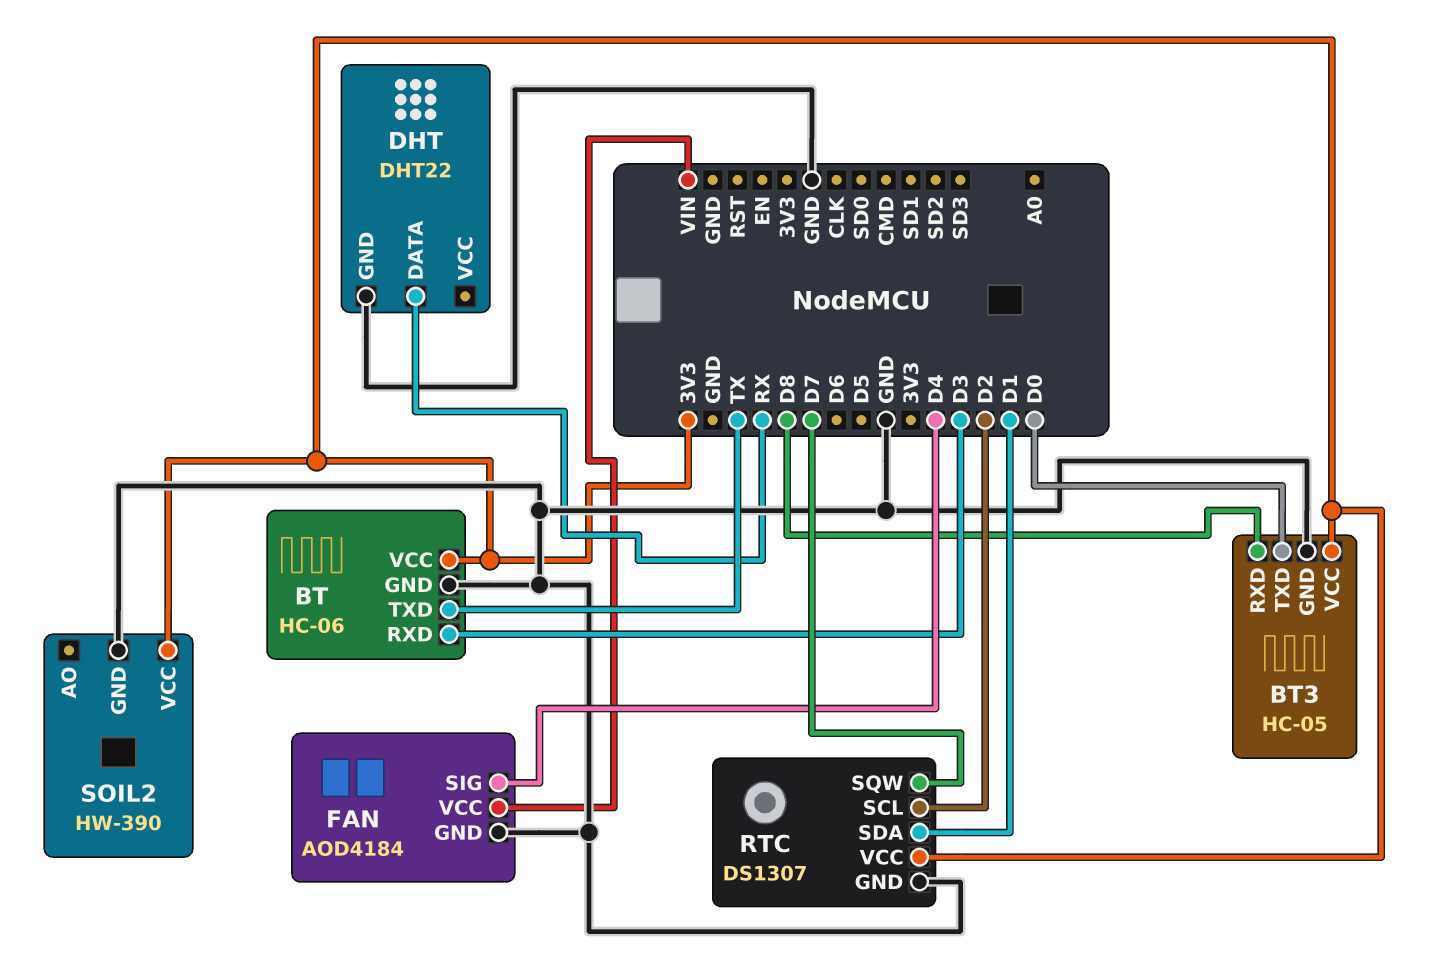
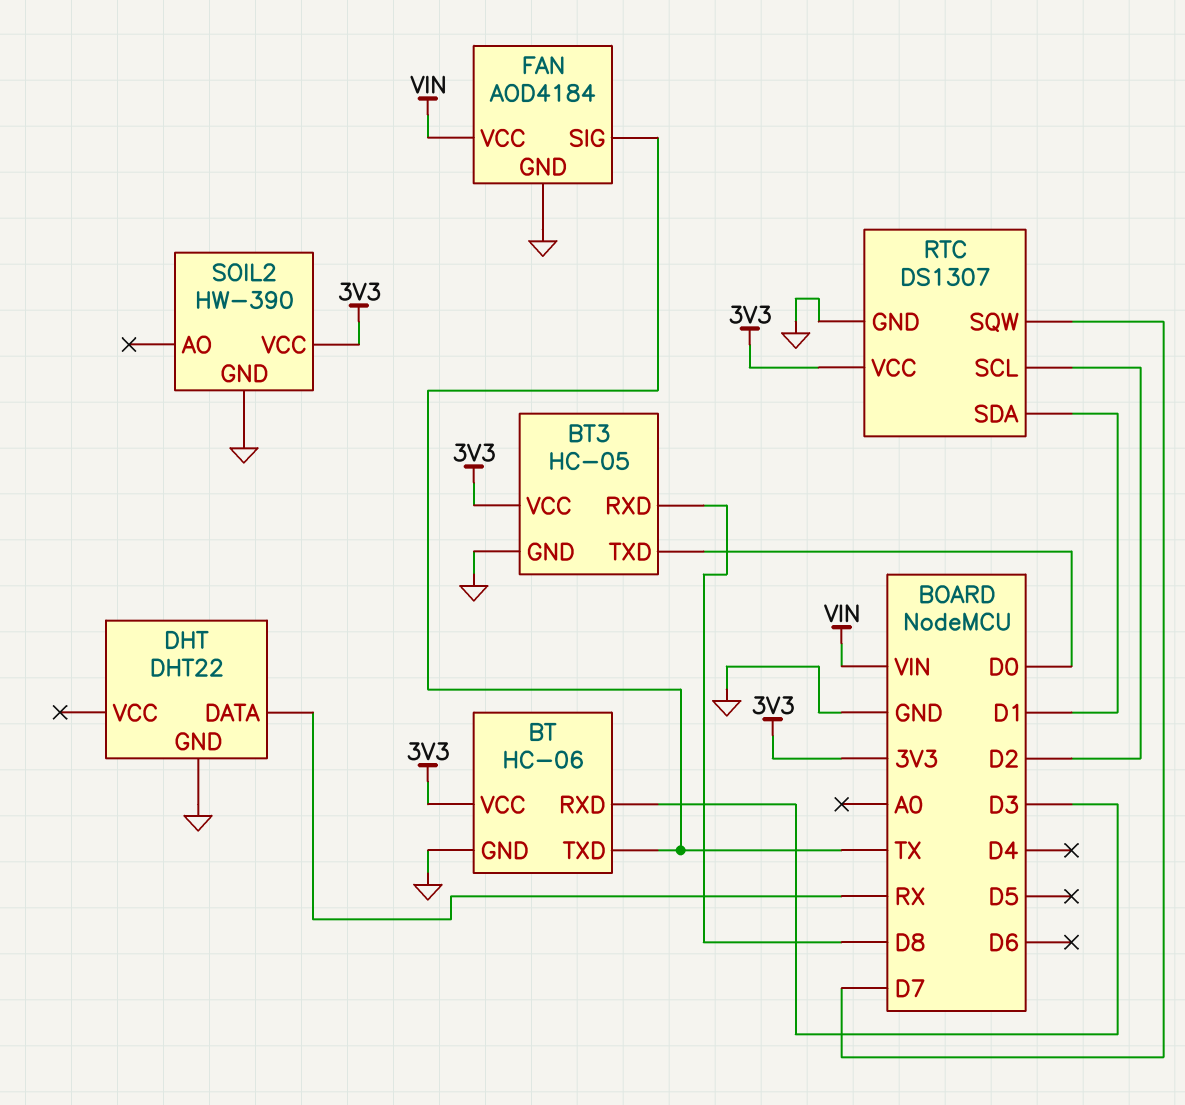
FAN pin SIG: D4 -> TX

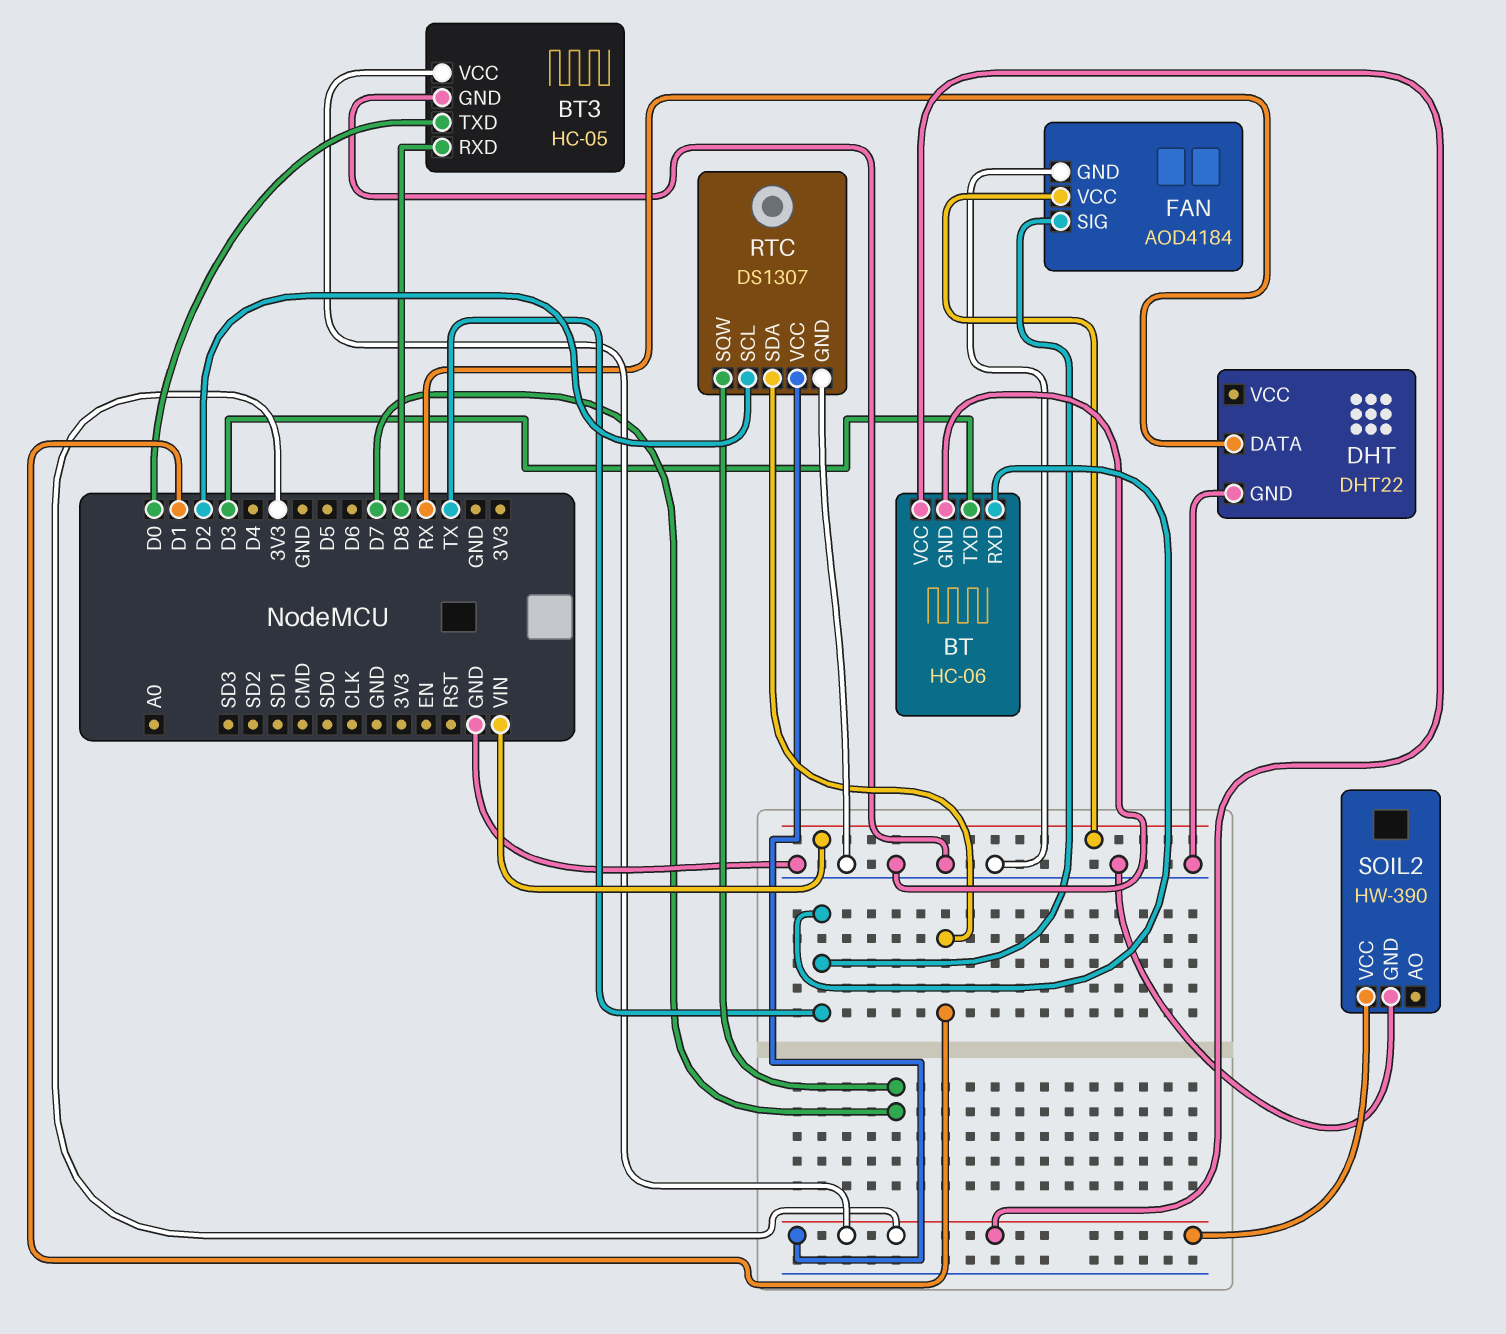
BT pin RXD: D3 -> TX
BT pin TXD: TX -> D3

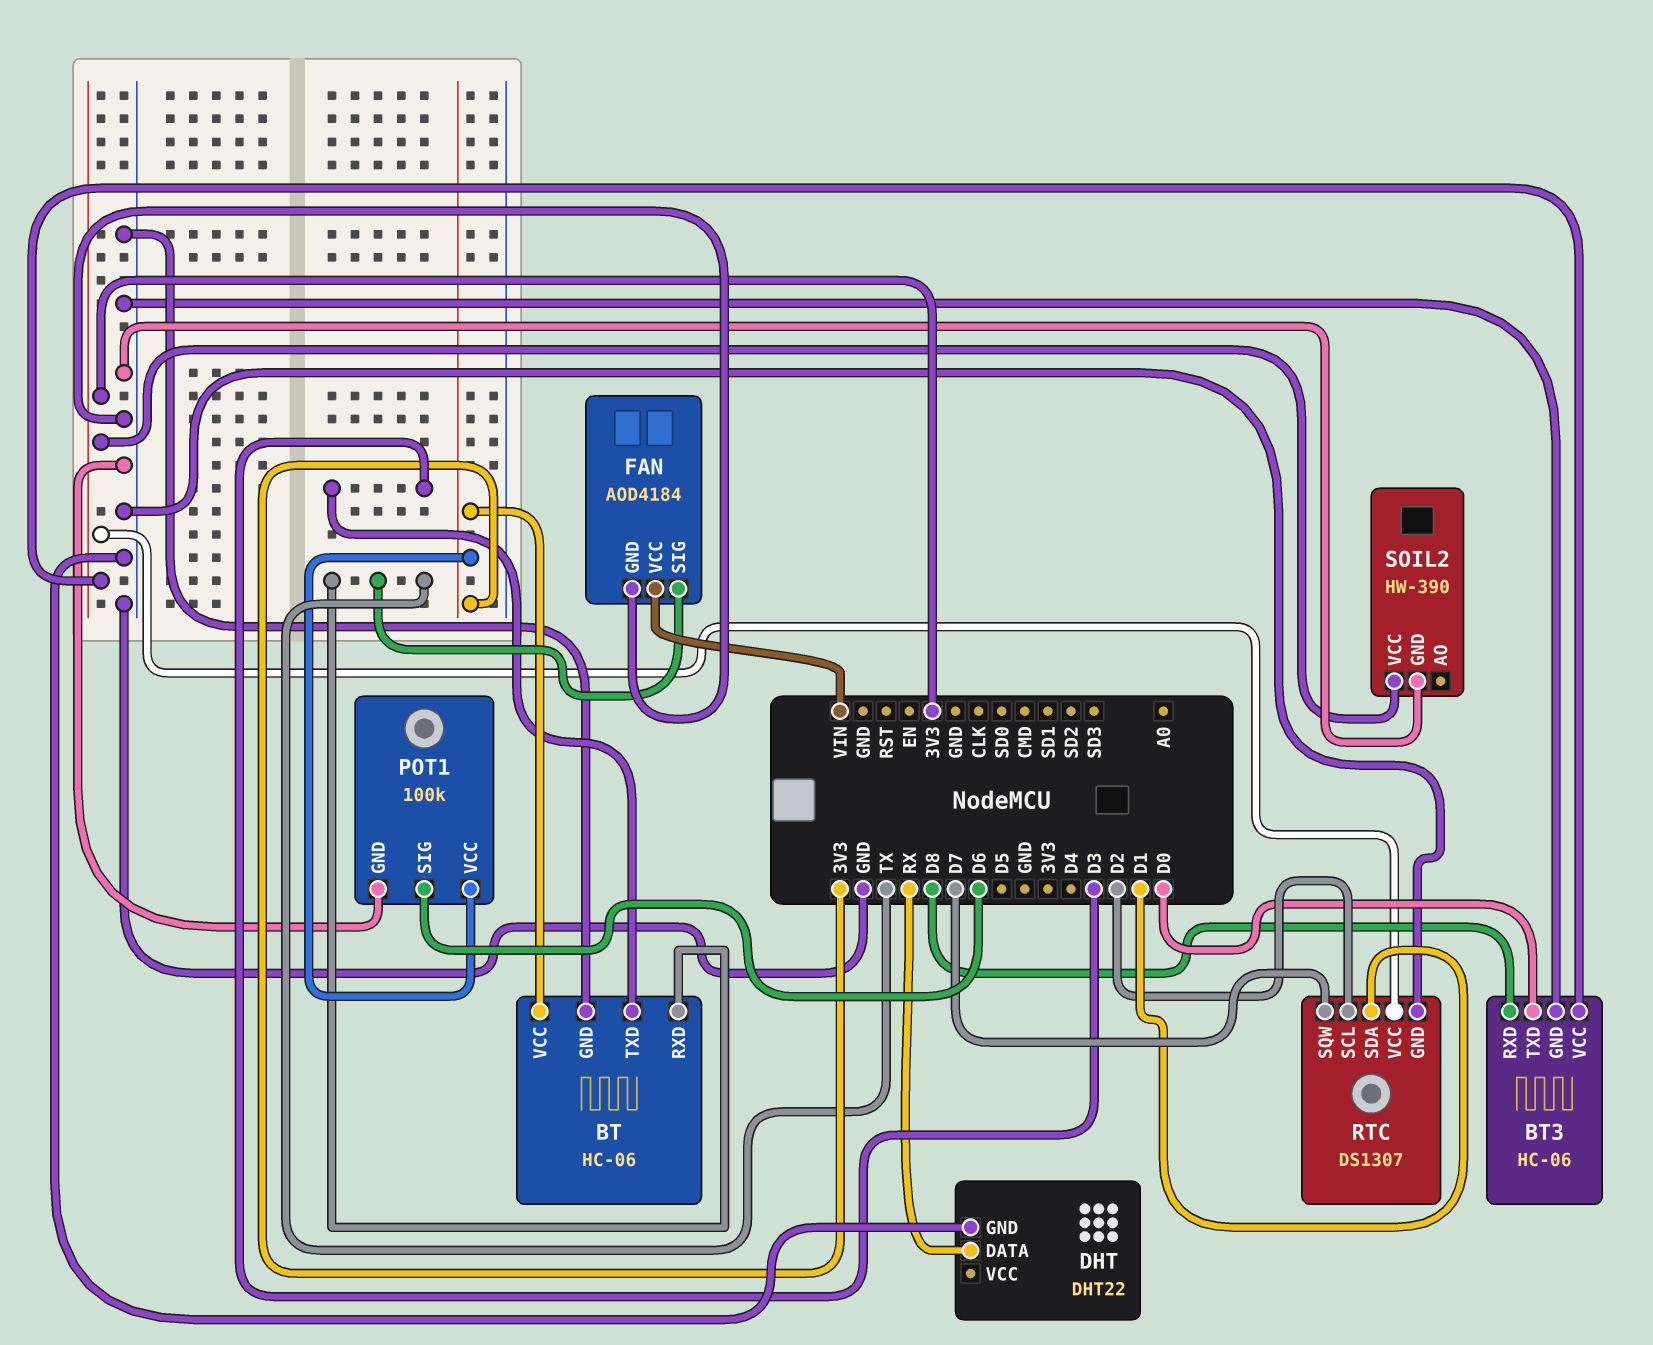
BT3: HC-05 -> HC-06
POT1: none -> 100k
POT1 pin GND: none -> GND
POT1 pin SIG: none -> D6
POT1 pin VCC: none -> 3V3

